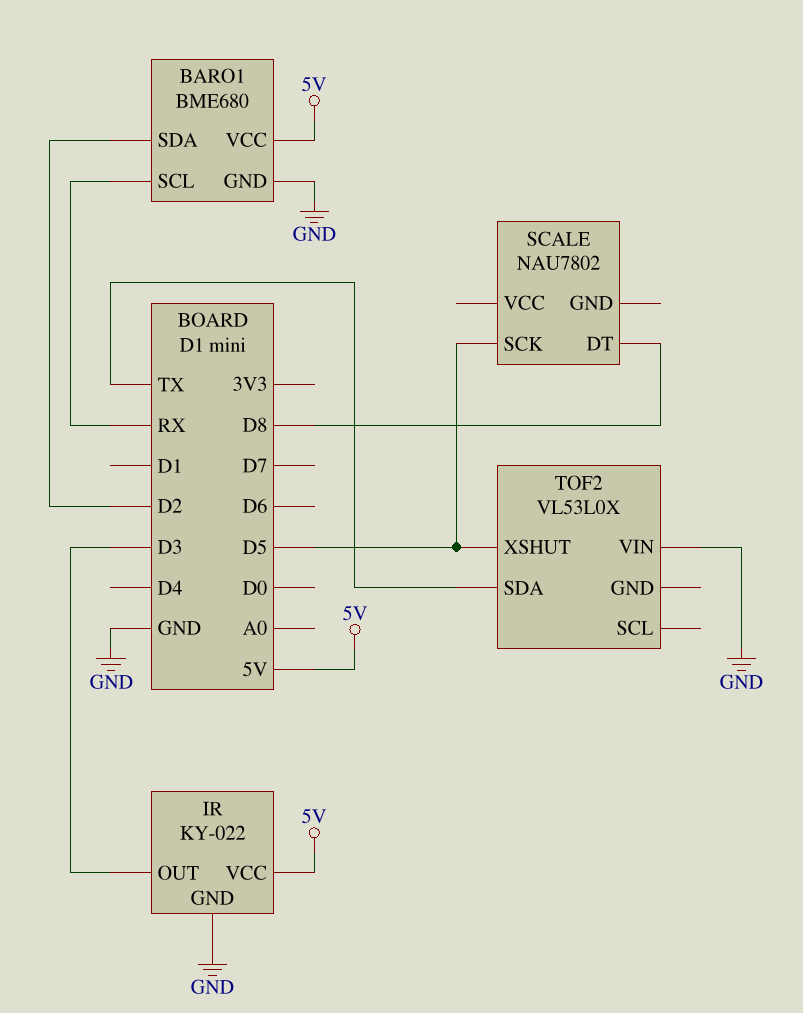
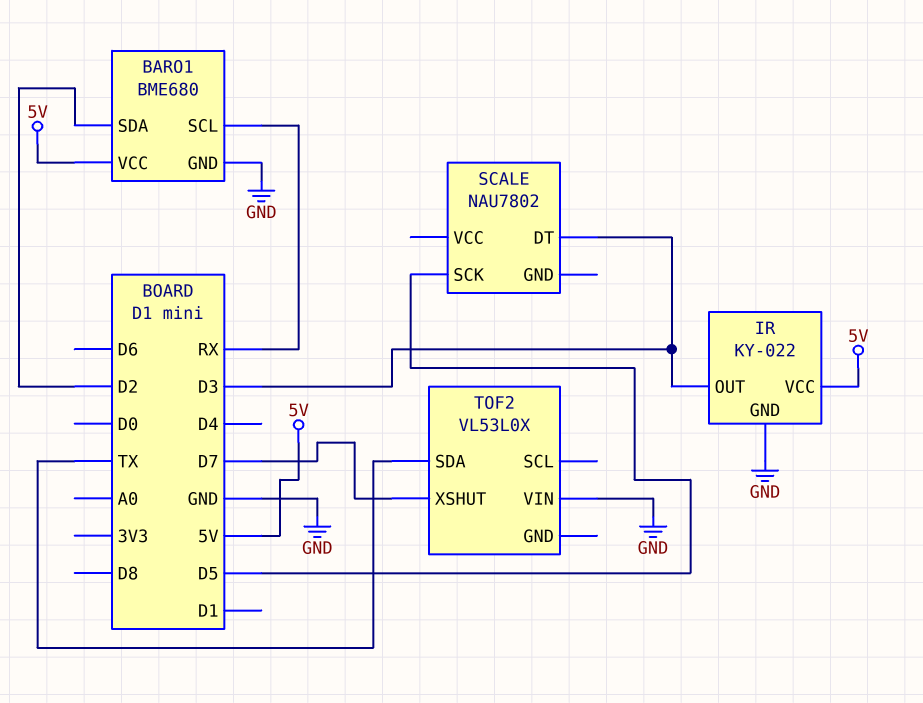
SCALE pin DT: D8 -> D3
TOF2 pin XSHUT: D5 -> D7

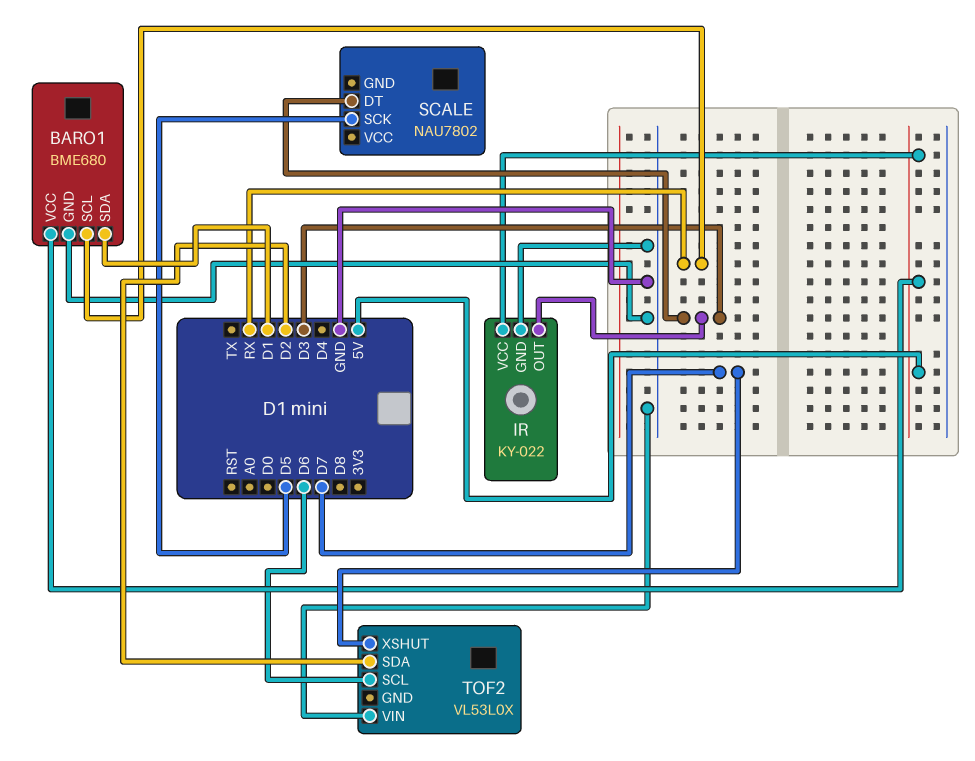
BARO1 pin SDA: D2 -> D1
TOF2 pin SCL: none -> D6
TOF2 pin SDA: TX -> D2

